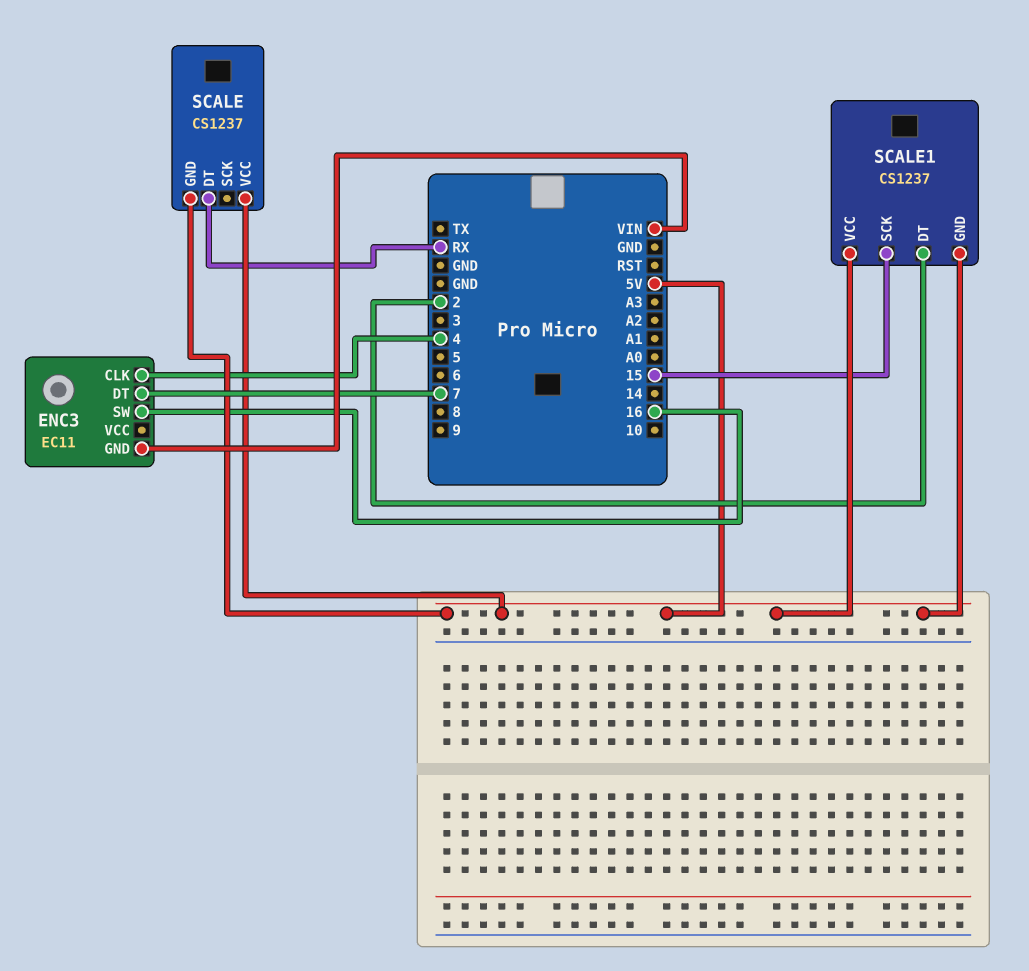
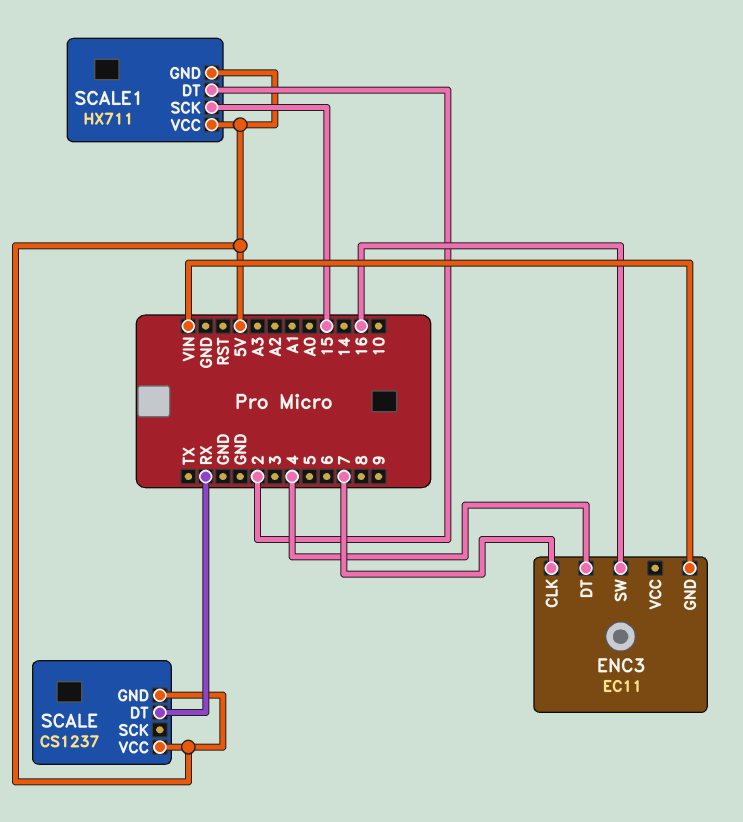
ENC3 pin CLK: 4 -> 7
ENC3 pin DT: 7 -> 4
SCALE1: CS1237 -> HX711

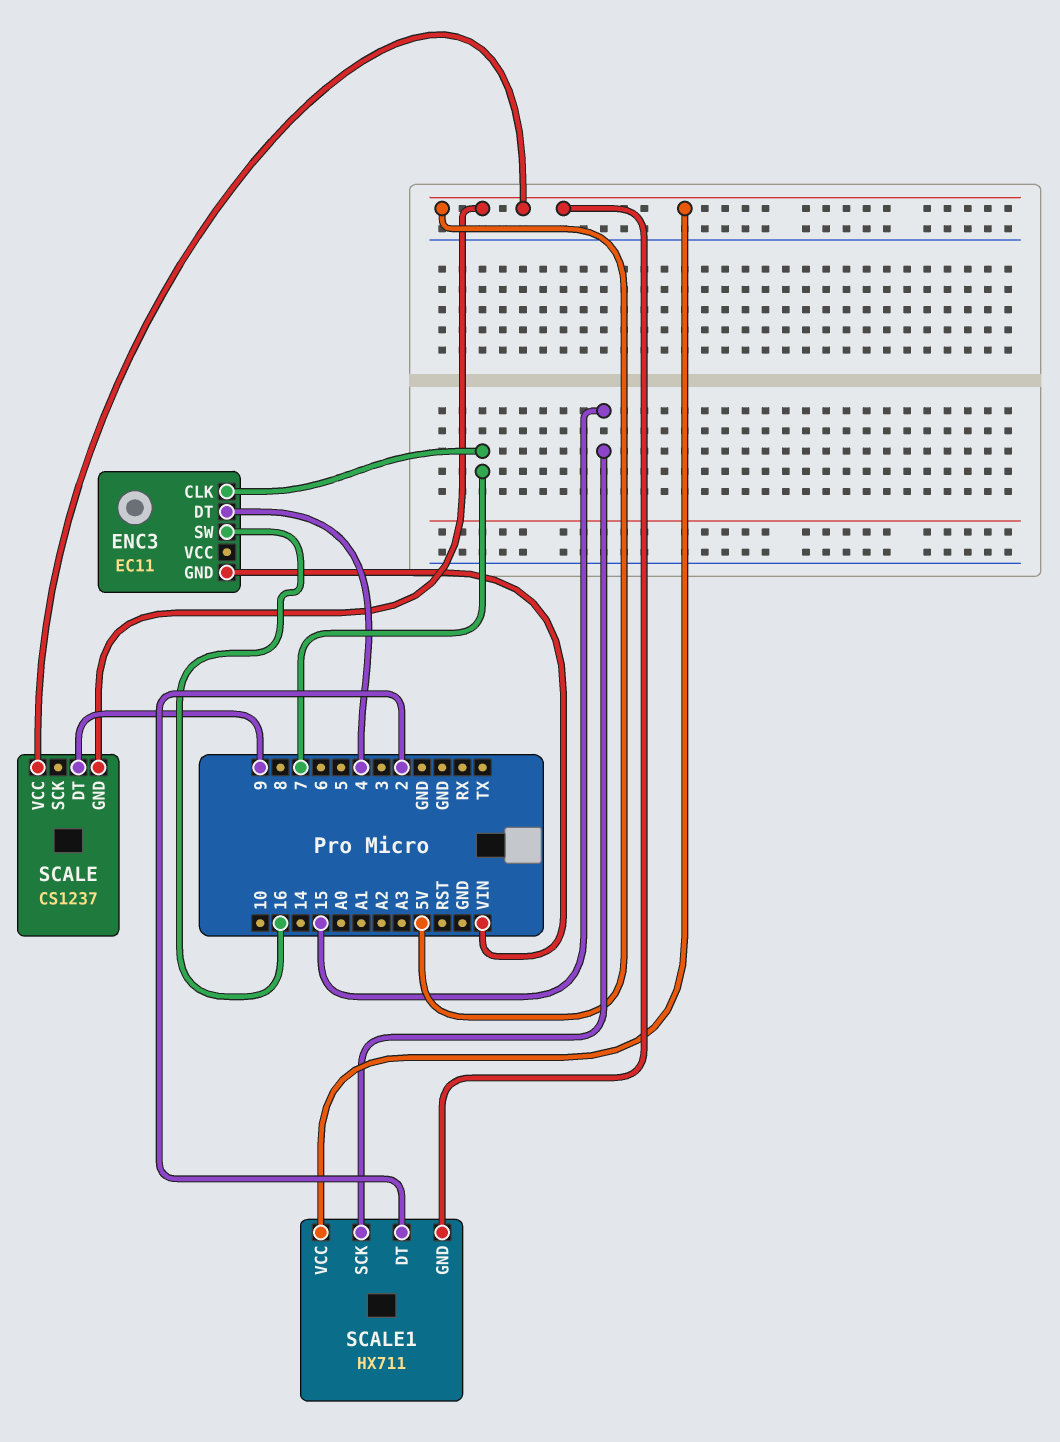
SCALE pin DT: RX -> 9

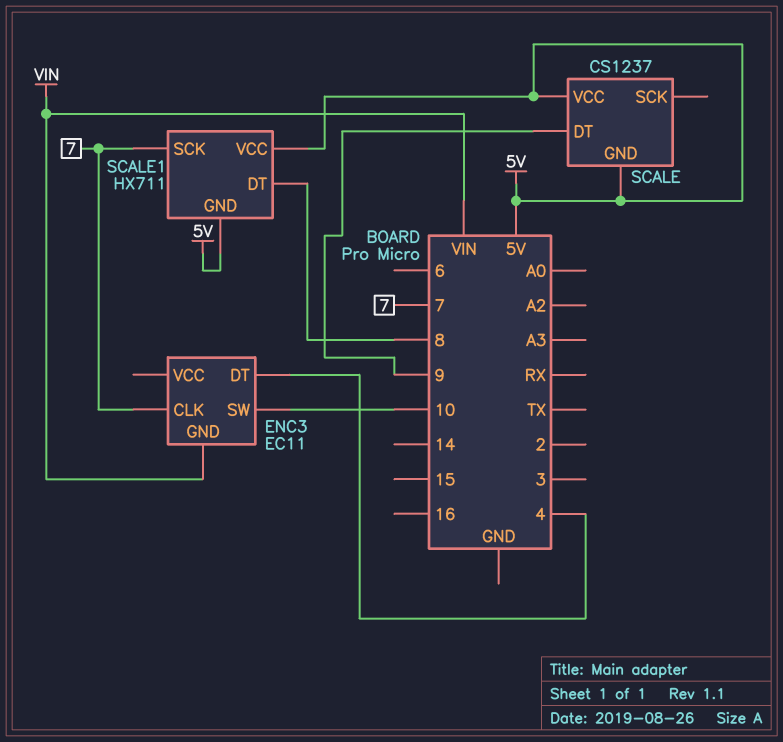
ENC3 pin SW: 16 -> 10
SCALE1 pin DT: 2 -> 8
SCALE1 pin SCK: 15 -> 7

